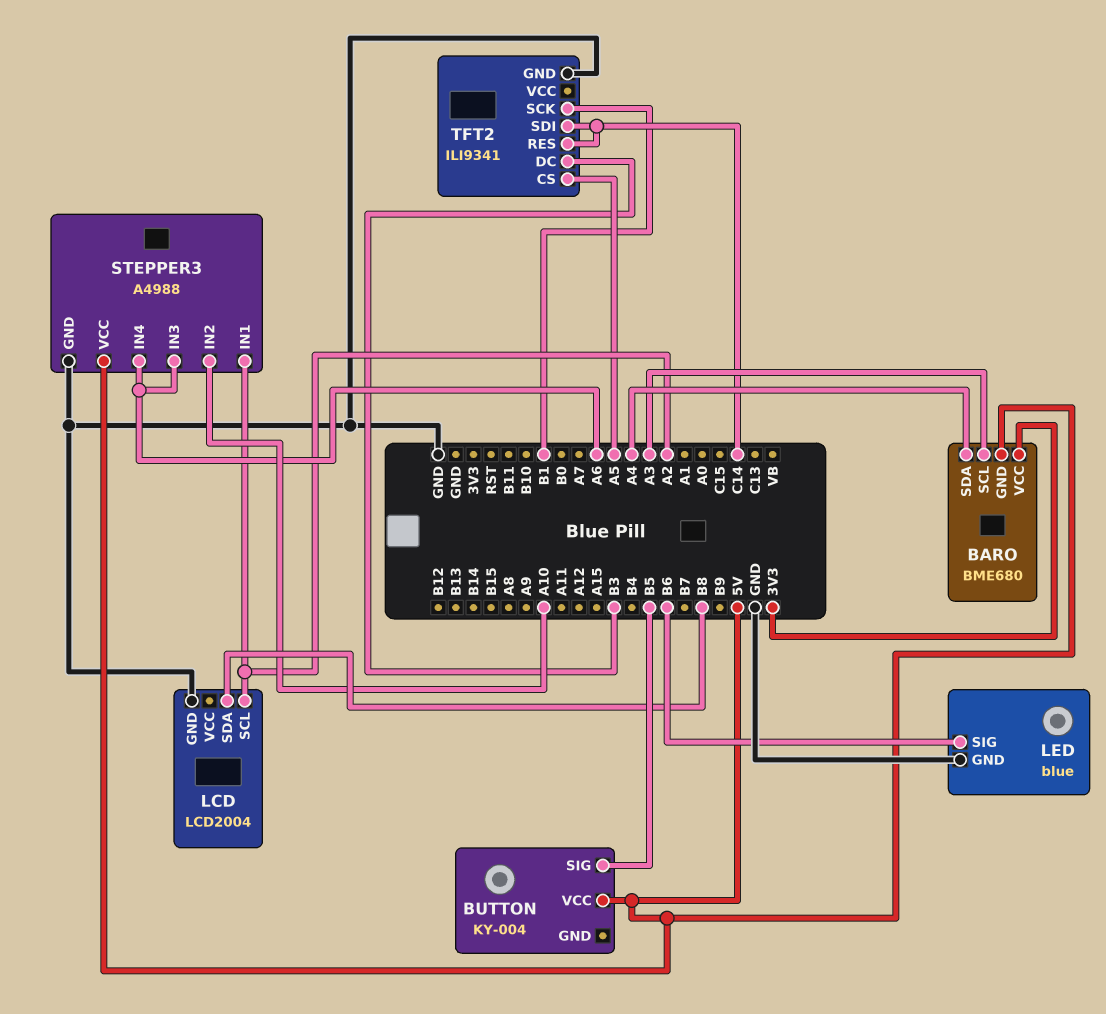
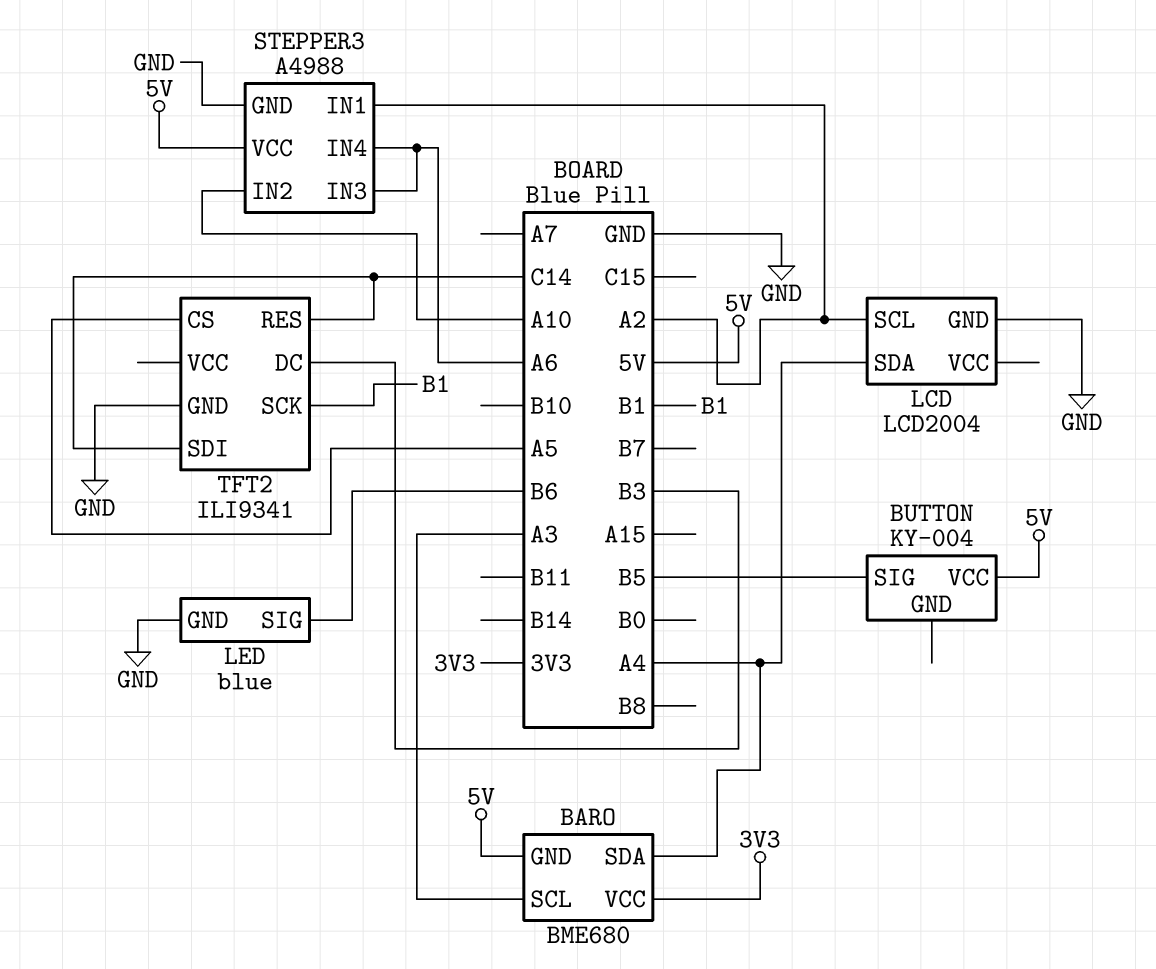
LCD pin SDA: B8 -> A4

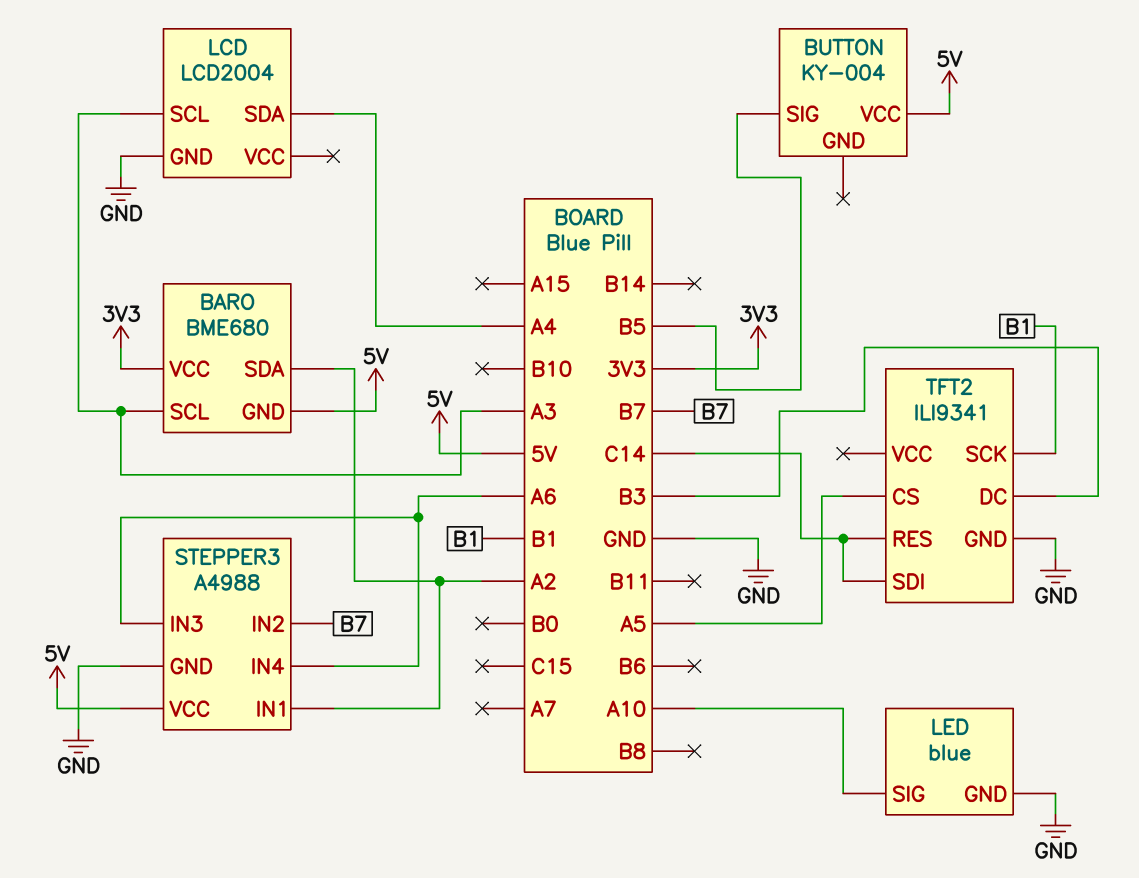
BARO pin SDA: A4 -> A2
LCD pin SCL: A2 -> A3
LED pin SIG: B6 -> A10
STEPPER3 pin IN2: A10 -> B7

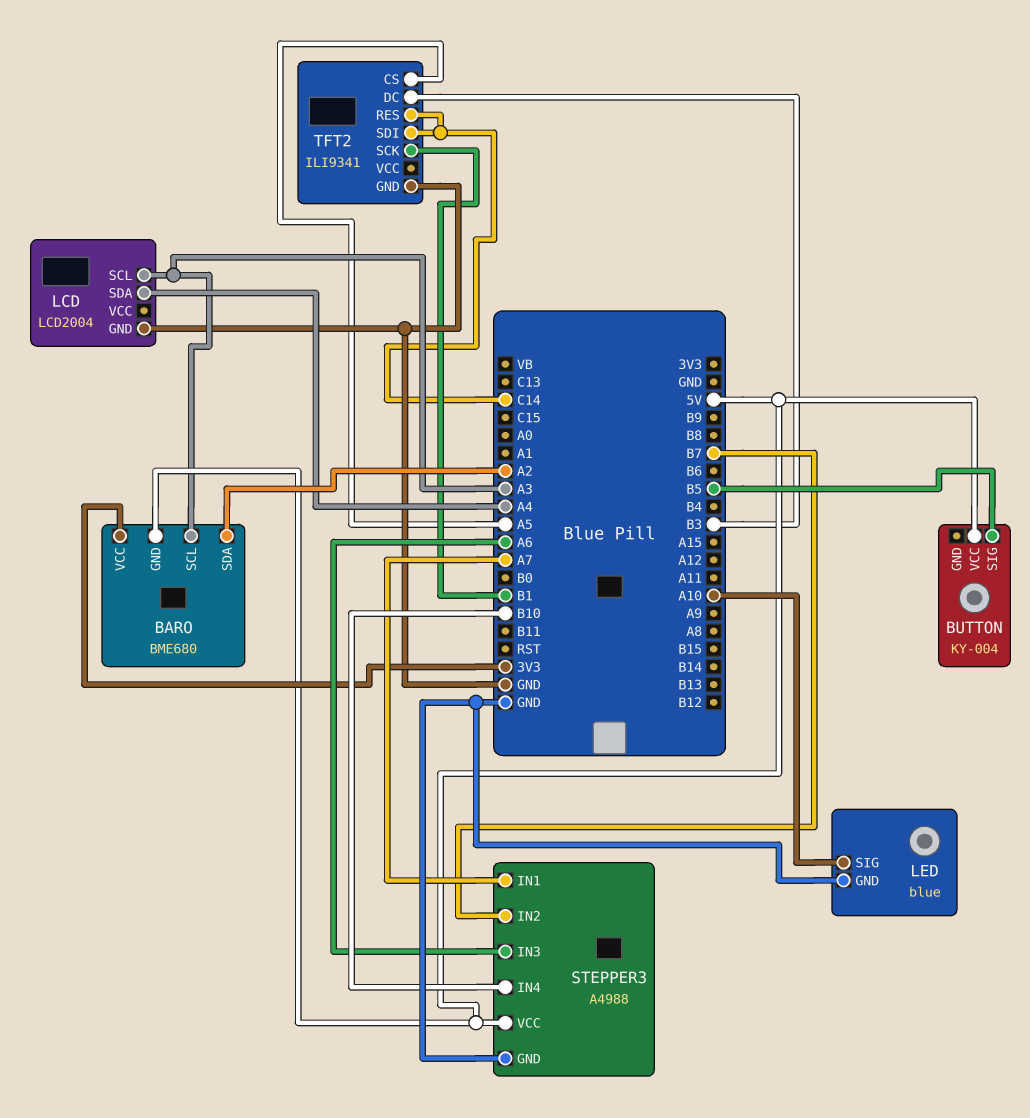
STEPPER3 pin IN1: A2 -> A7
STEPPER3 pin IN4: A6 -> B10

